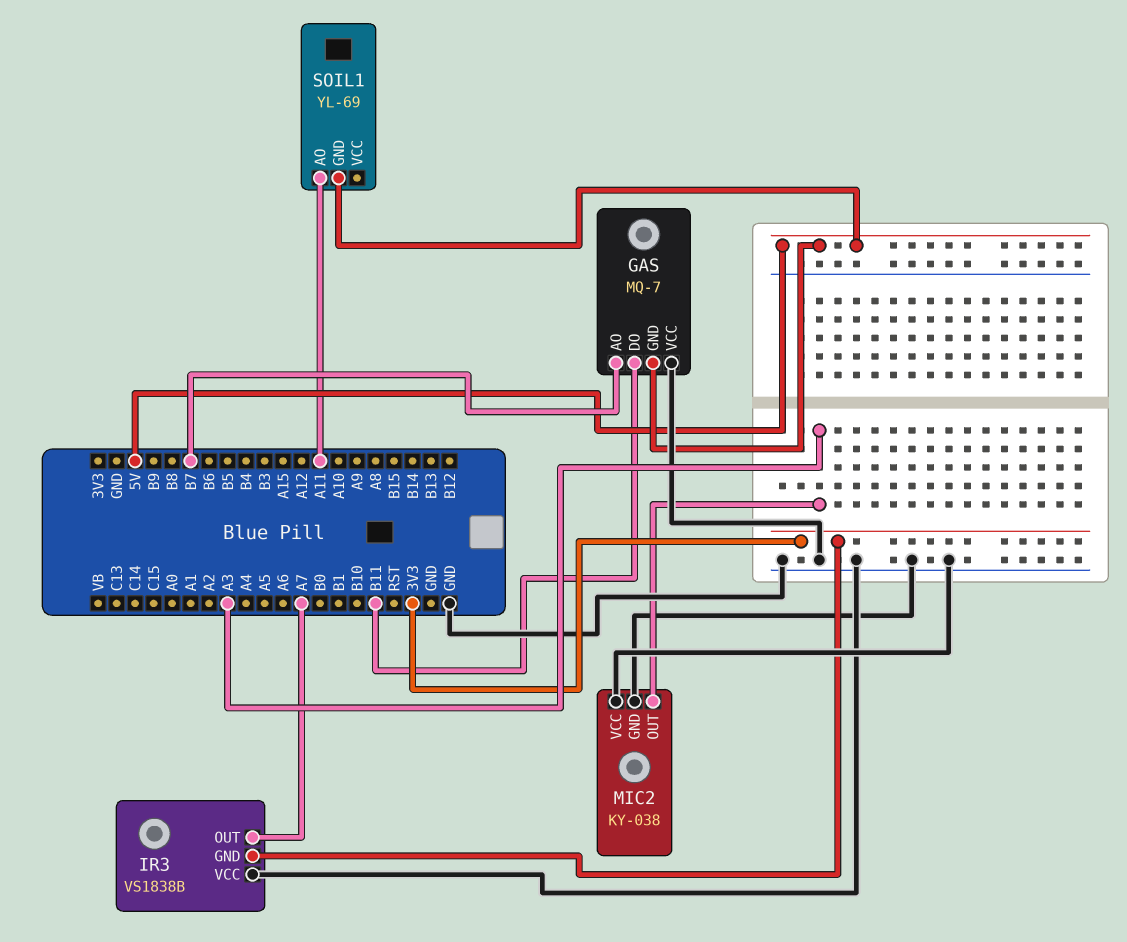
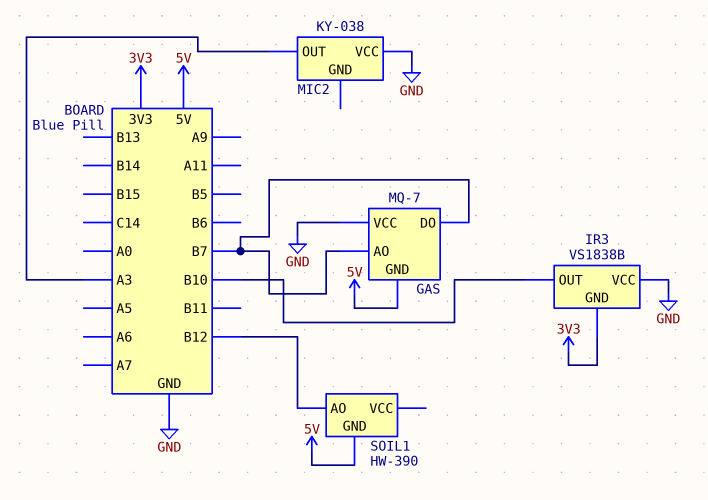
GAS pin DO: B11 -> B7
IR3 pin OUT: A7 -> B10
MIC2 pin GND: GND -> none
SOIL1: YL-69 -> HW-390
SOIL1 pin AO: A11 -> B12

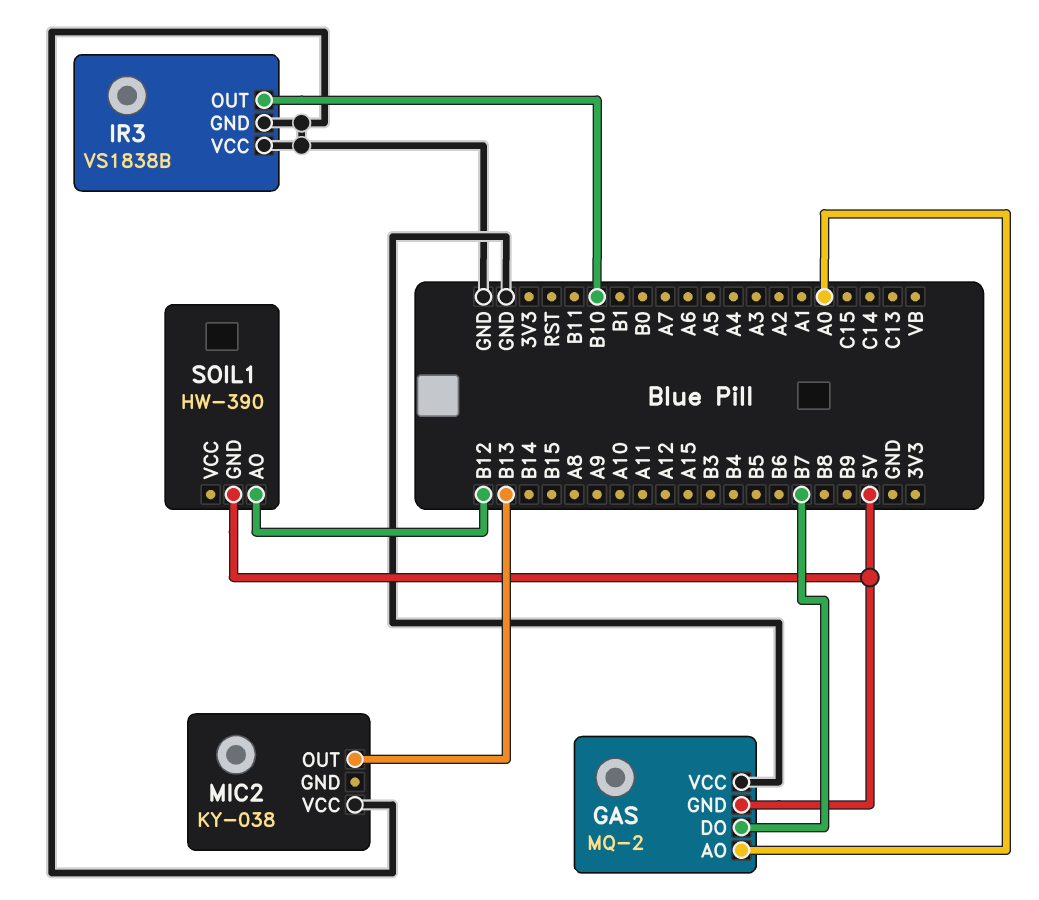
GAS: MQ-7 -> MQ-2
GAS pin AO: B7 -> A0
IR3 pin GND: 3V3 -> GND
MIC2 pin OUT: A3 -> B13

